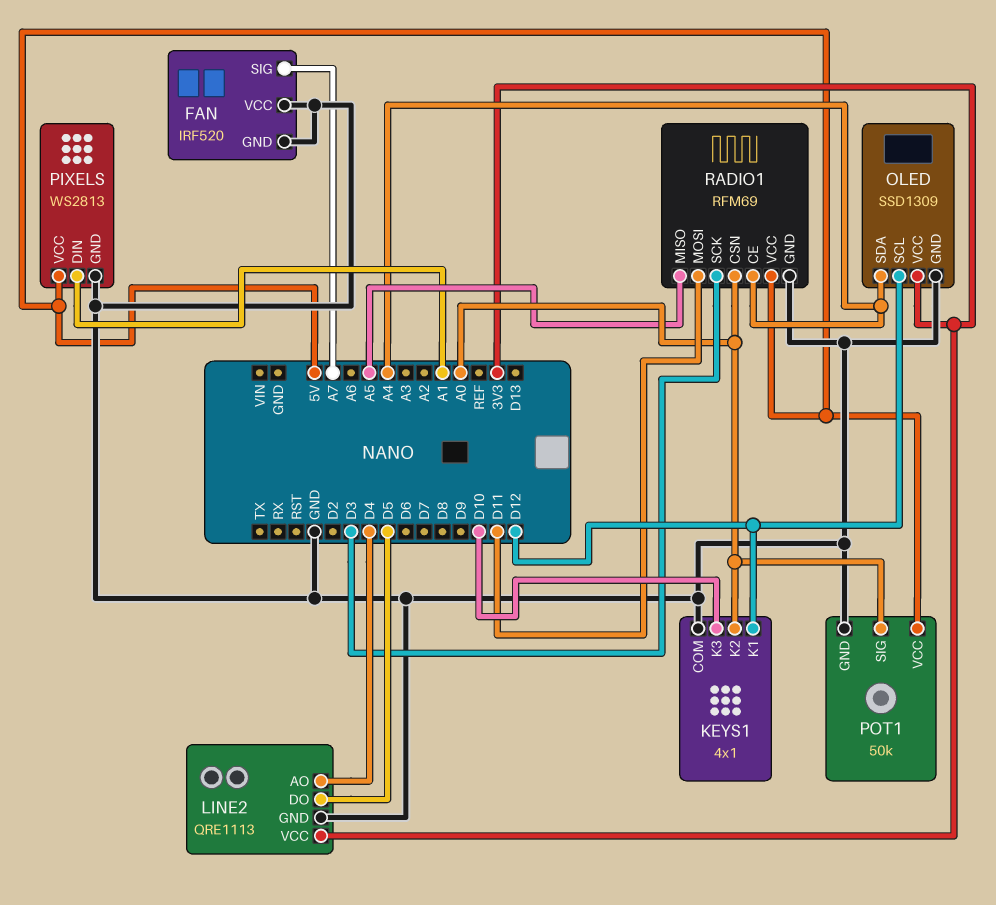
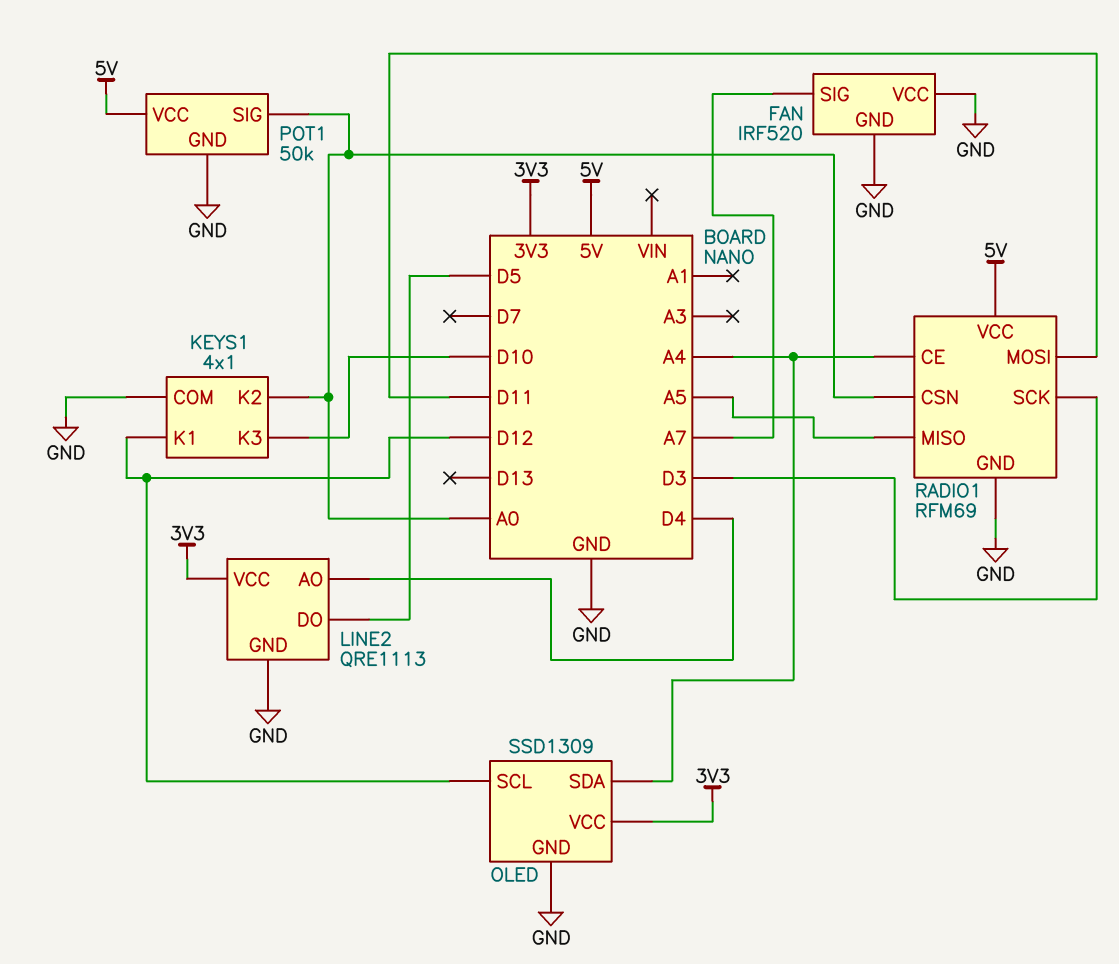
PIXELS: WS2813 -> none
PIXELS pin DIN: A1 -> none
PIXELS pin GND: GND -> none
PIXELS pin VCC: 5V -> none

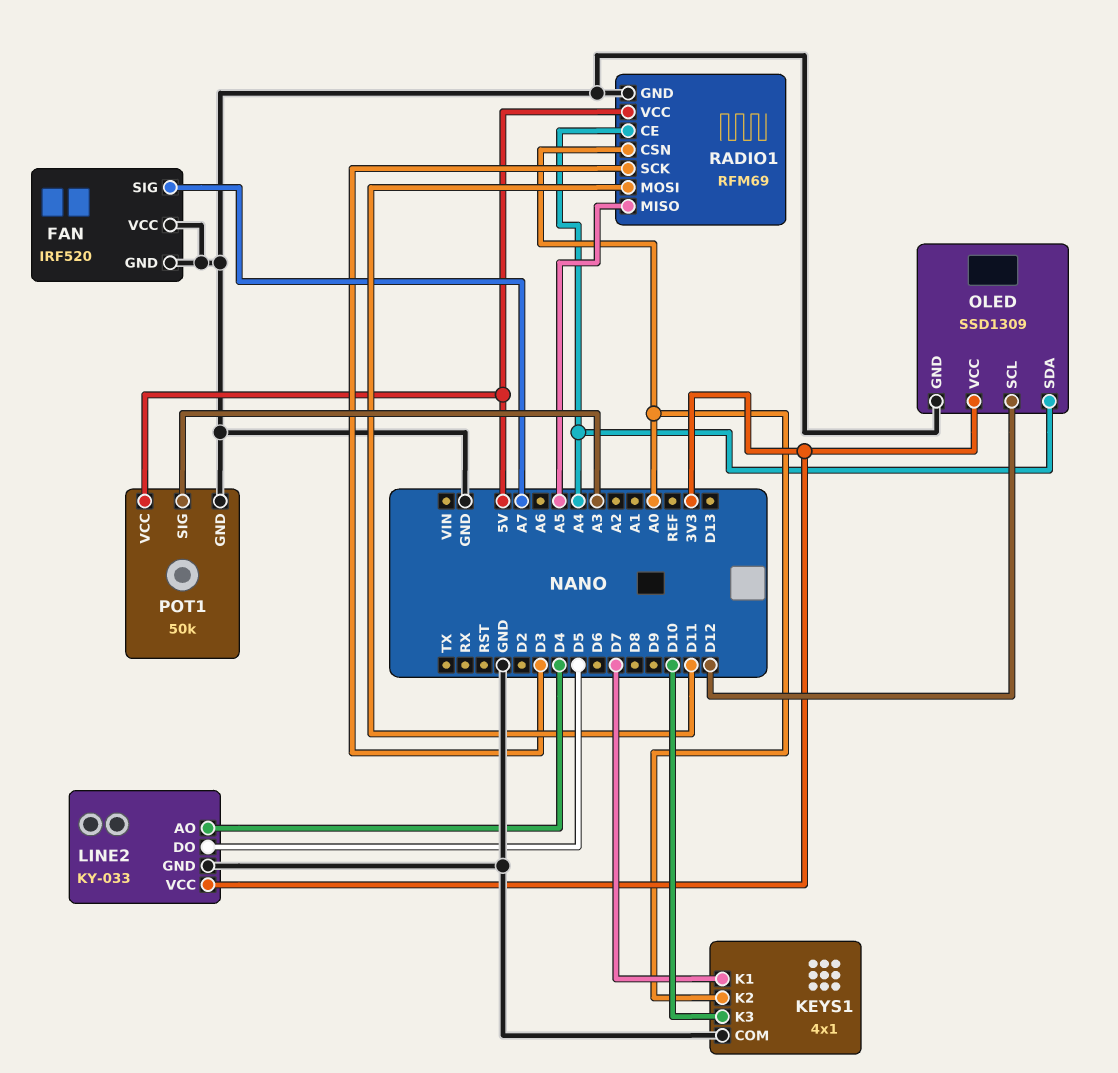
KEYS1 pin K1: D12 -> D7
LINE2: QRE1113 -> KY-033
POT1 pin SIG: A0 -> A3

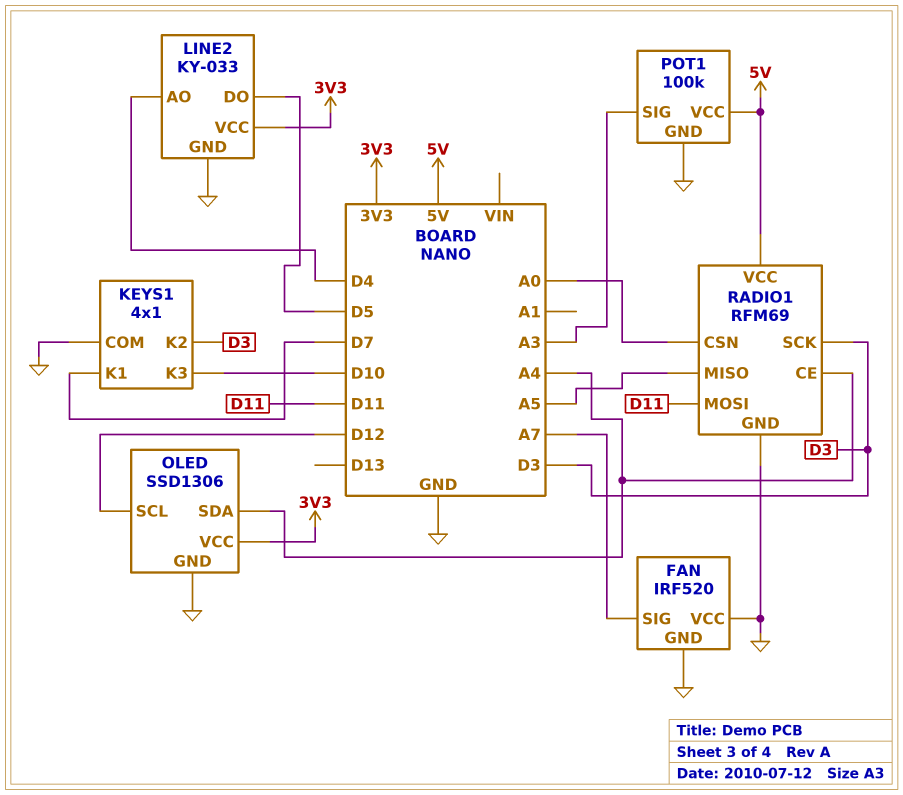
KEYS1 pin K2: A0 -> D3
OLED: SSD1309 -> SSD1306
POT1: 50k -> 100k

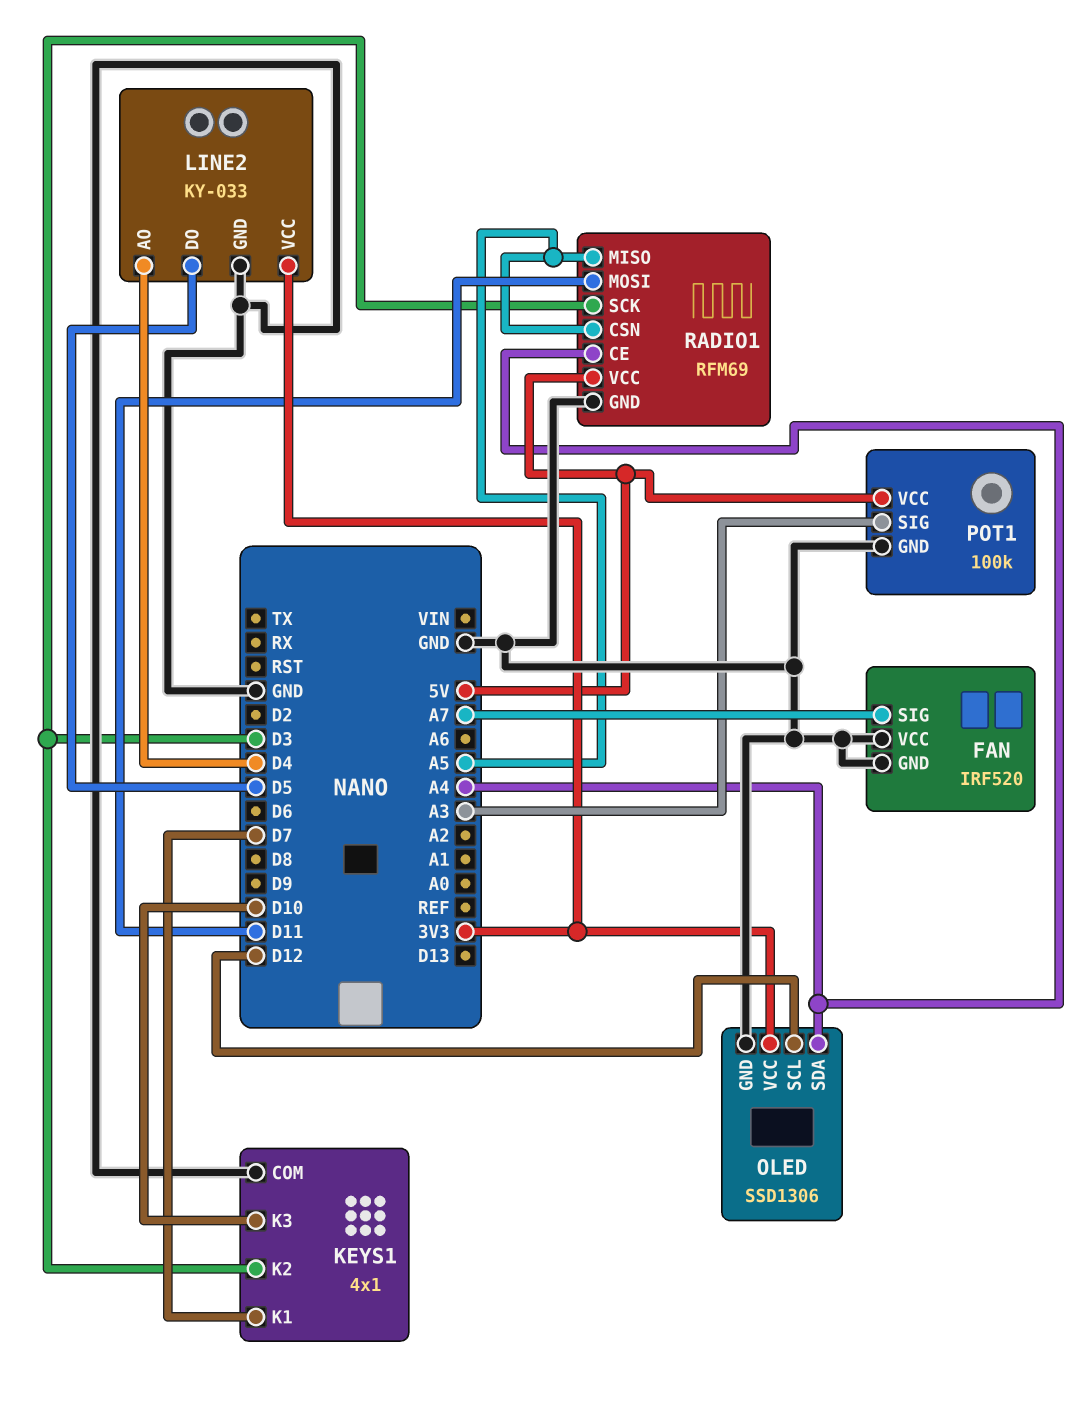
RADIO1 pin CSN: A0 -> A5

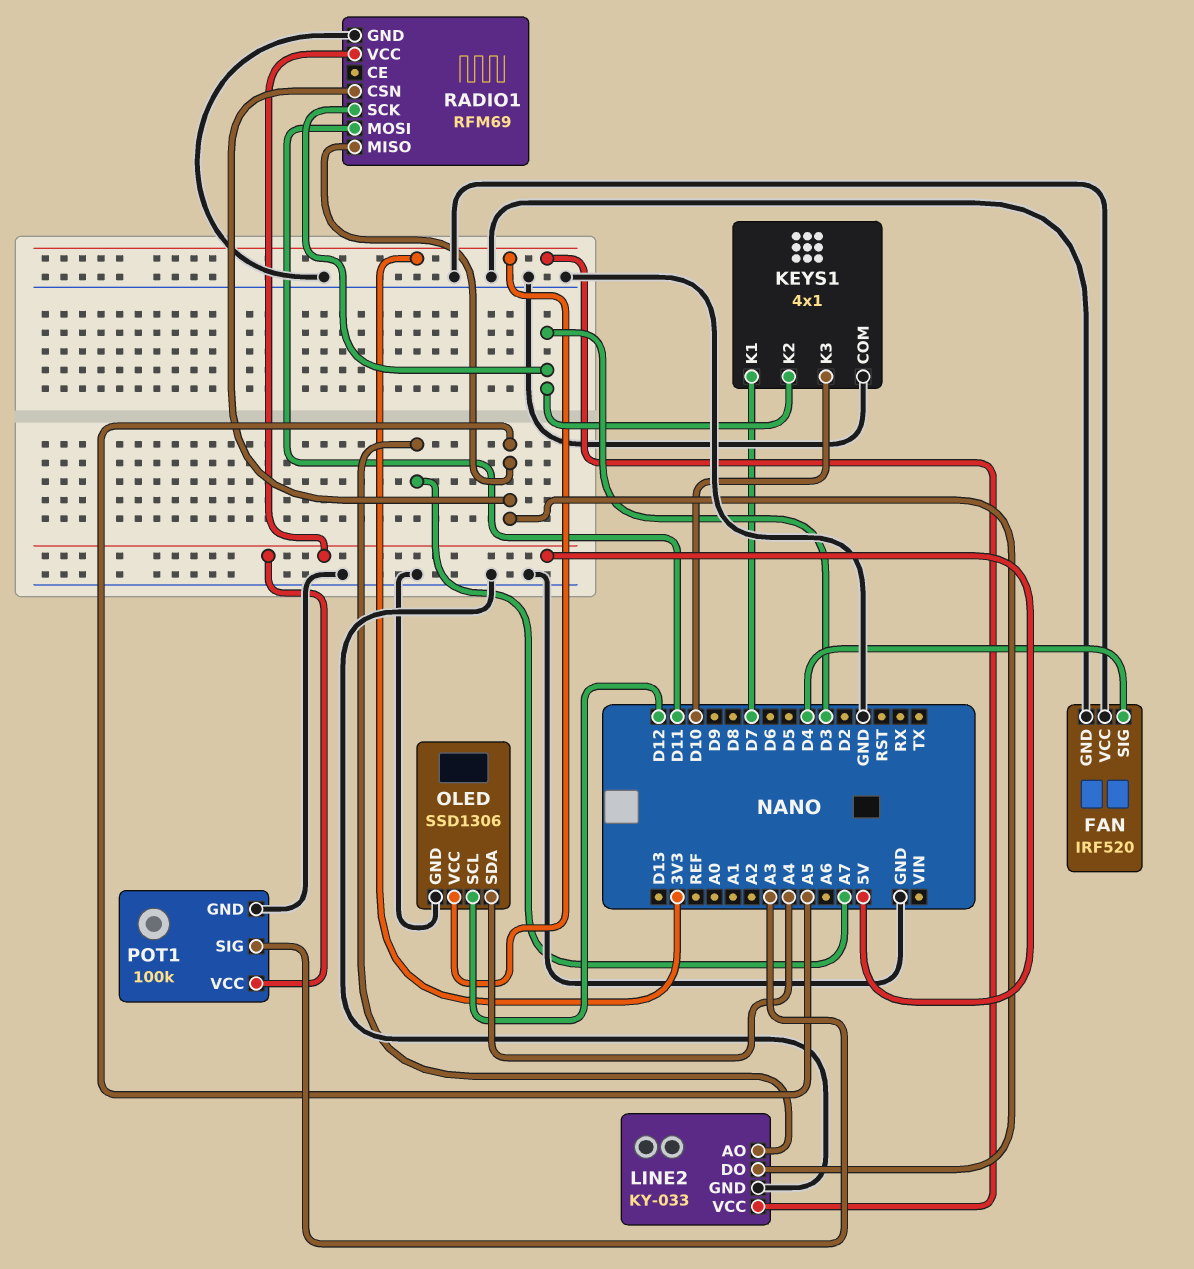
FAN pin SIG: A7 -> D4
LINE2 pin AO: D4 -> A7
LINE2 pin DO: D5 -> A5
RADIO1 pin CE: A4 -> none

